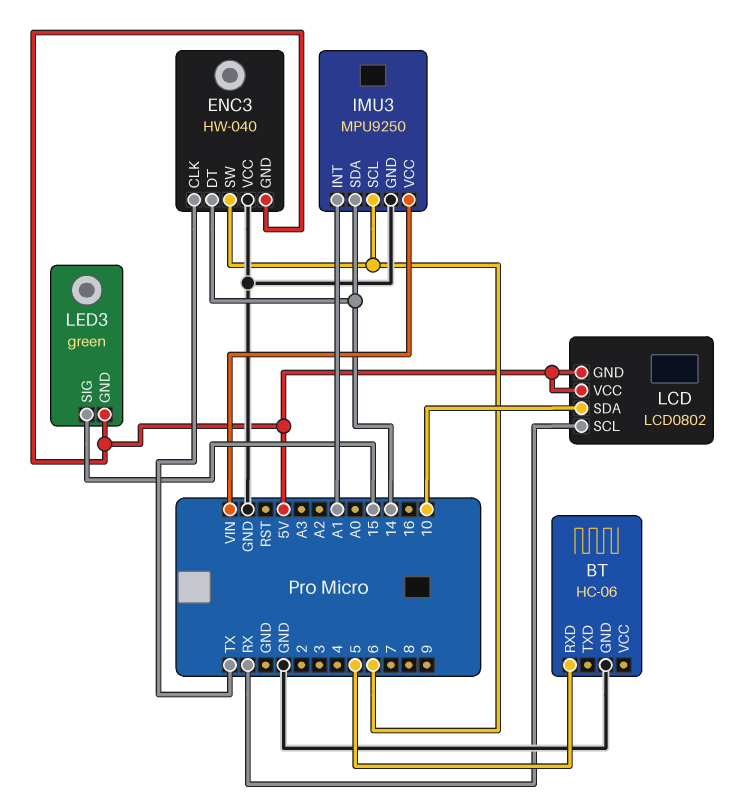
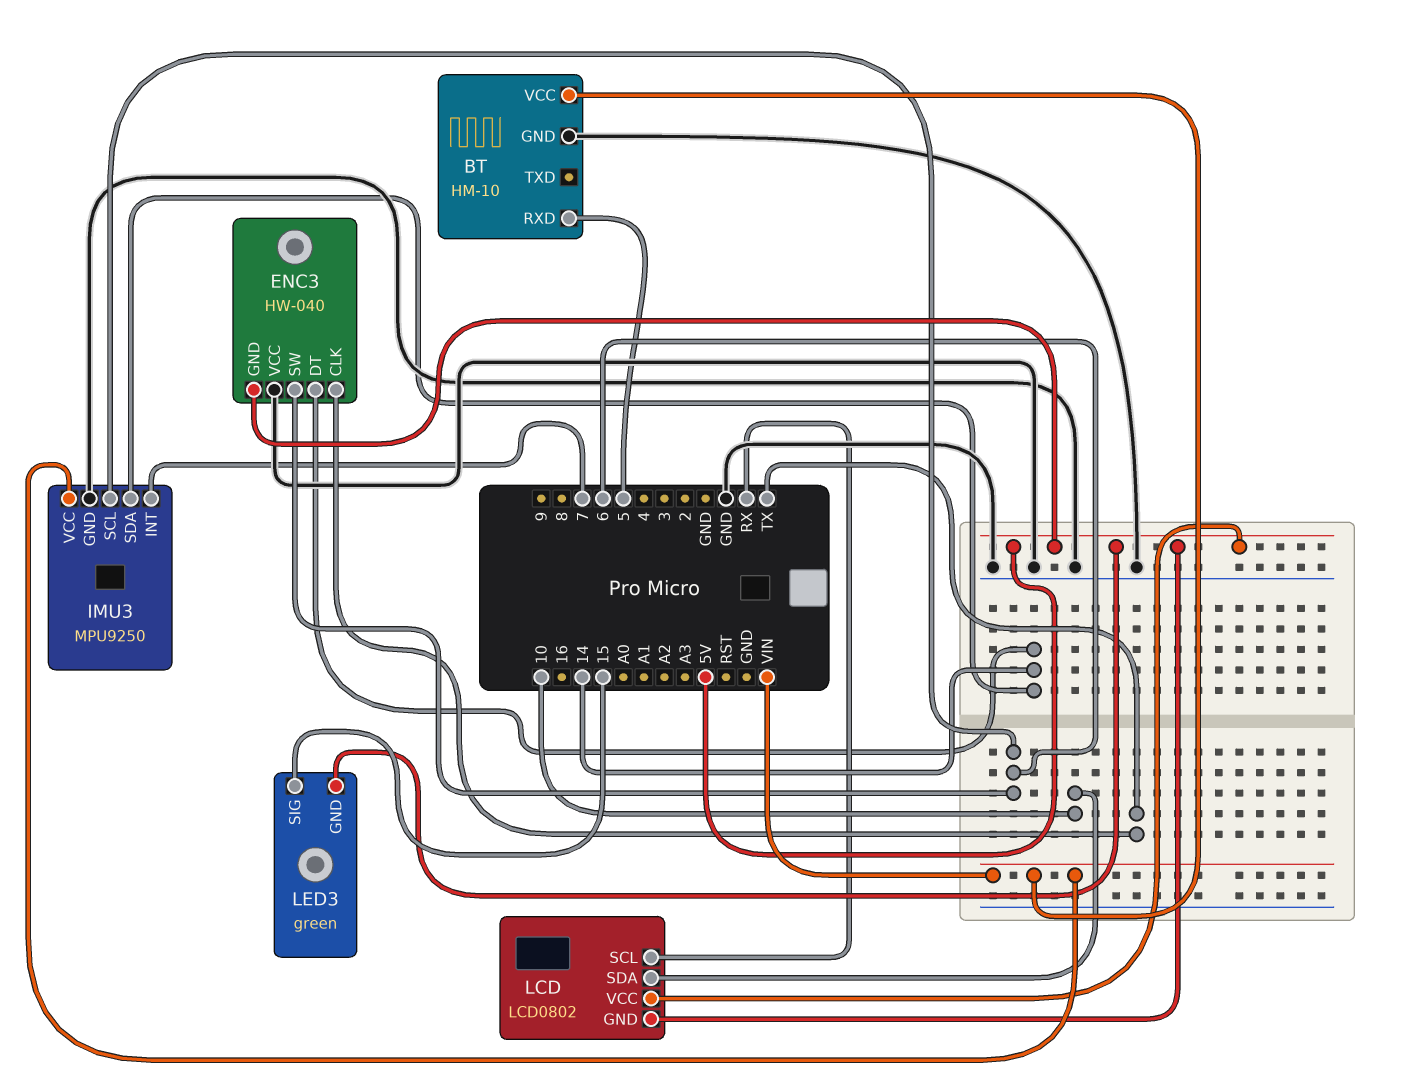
BT: HC-06 -> HM-10
BT pin VCC: none -> VIN
IMU3 pin INT: A1 -> 7

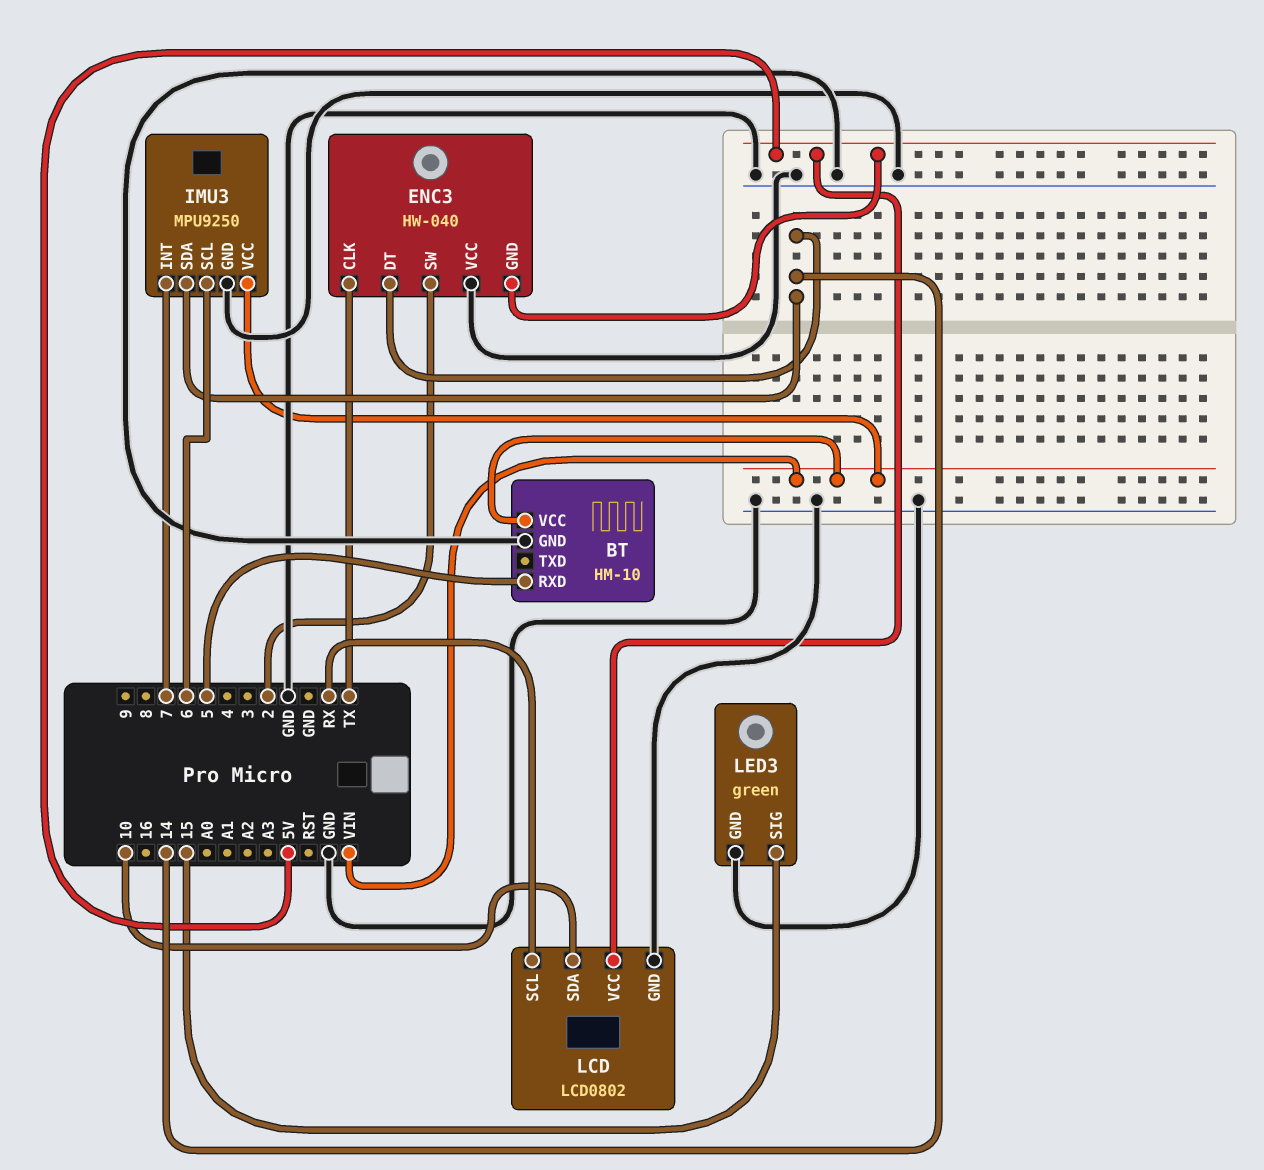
ENC3 pin SW: 6 -> 2
LCD pin GND: 5V -> GND
LED3 pin GND: 5V -> GND

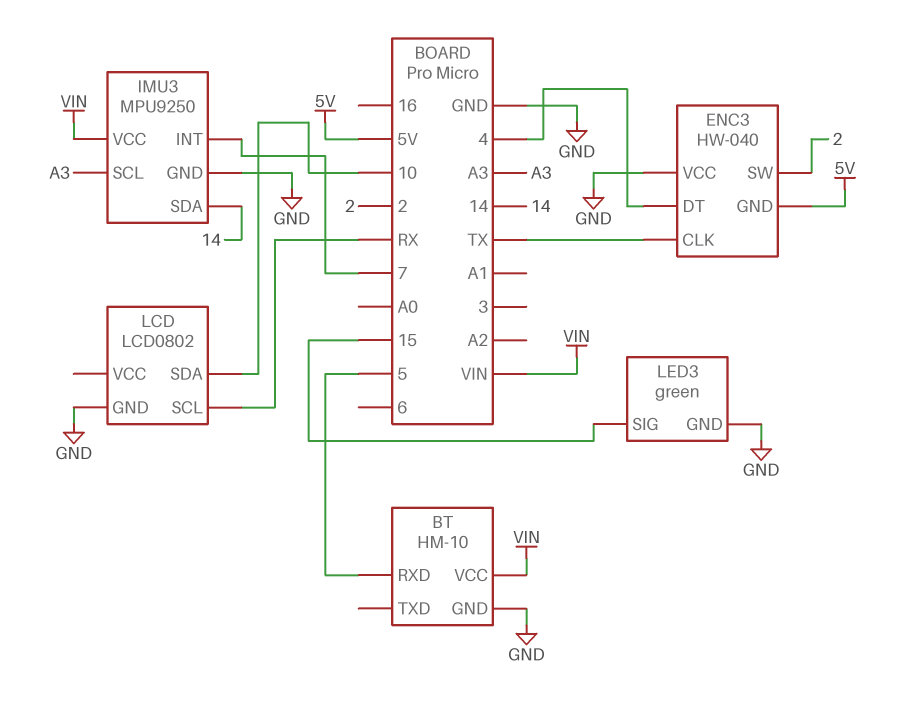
ENC3 pin DT: 14 -> 4
IMU3 pin SCL: 6 -> A3
LCD pin VCC: 5V -> none

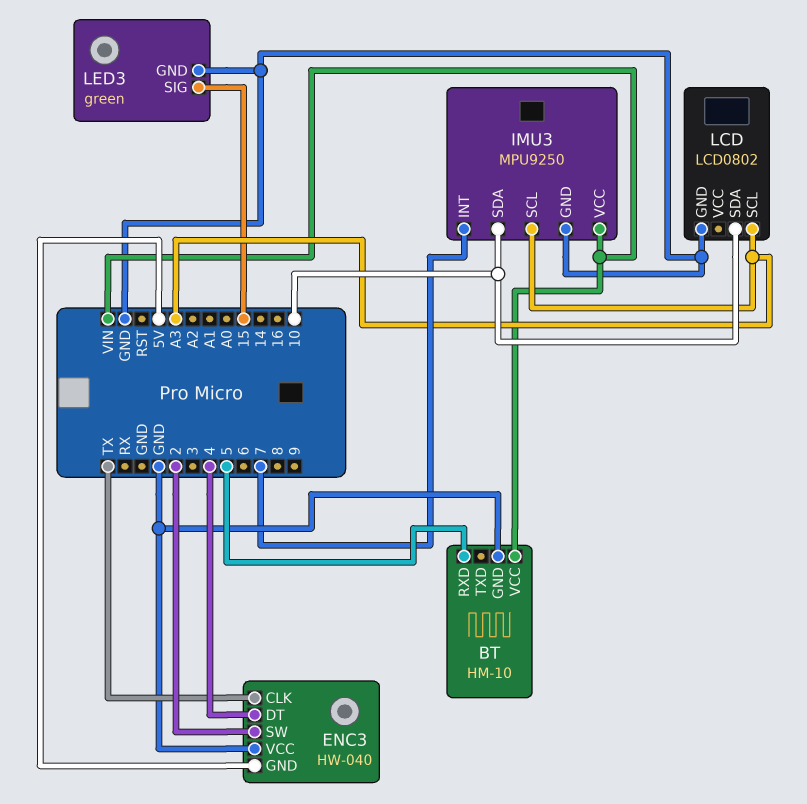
IMU3 pin SDA: 14 -> 10
LCD pin SCL: RX -> A3

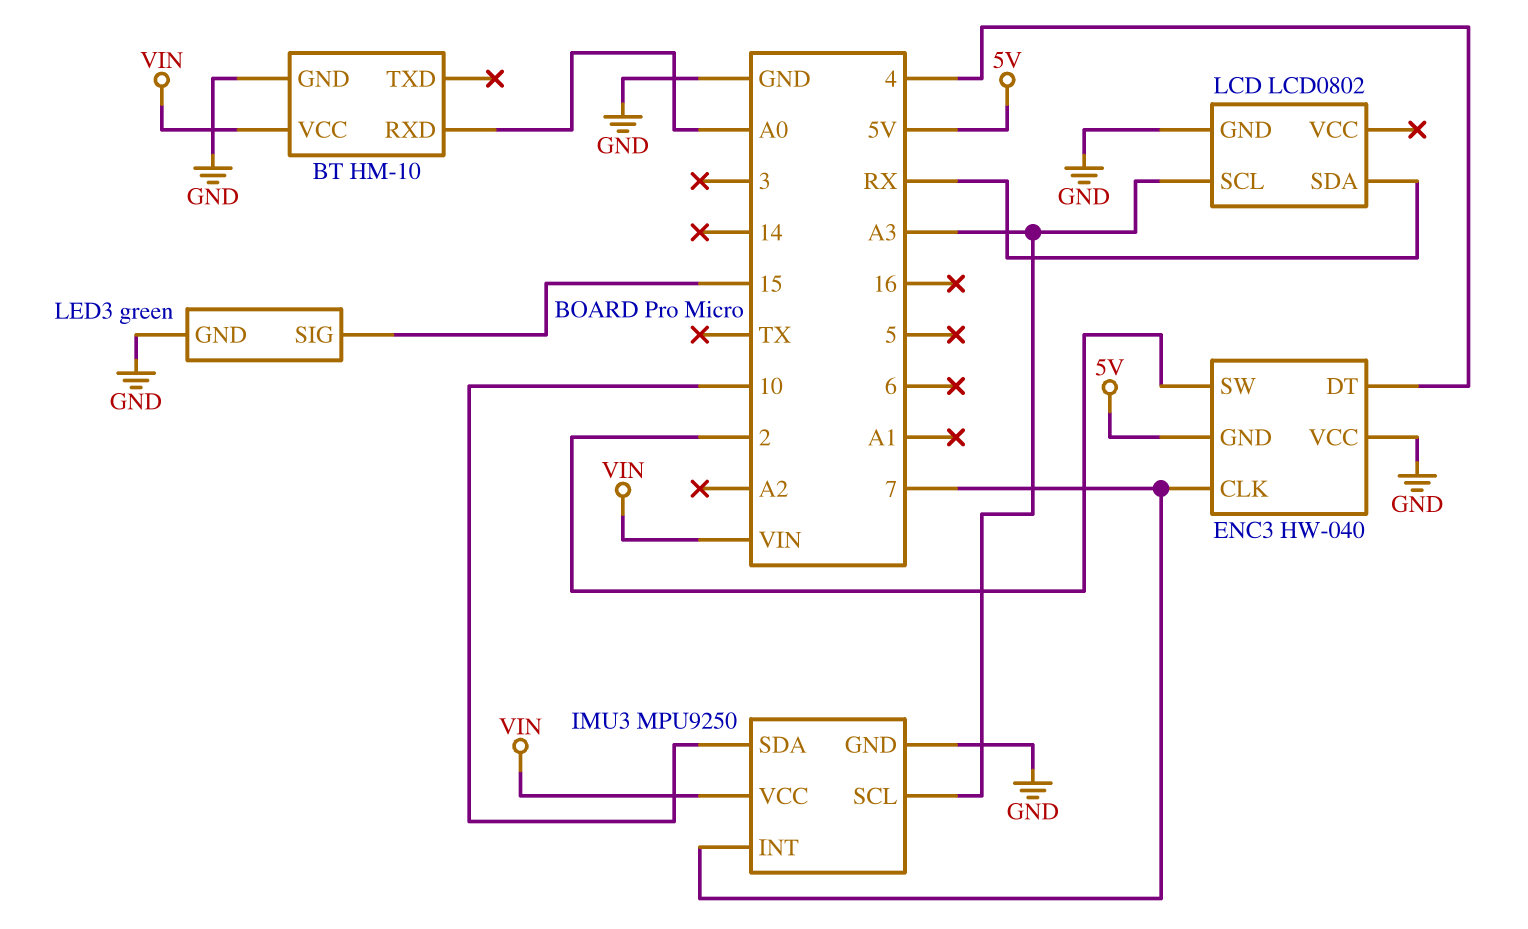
BT pin RXD: 5 -> A0
ENC3 pin CLK: TX -> 7
LCD pin SDA: 10 -> RX

